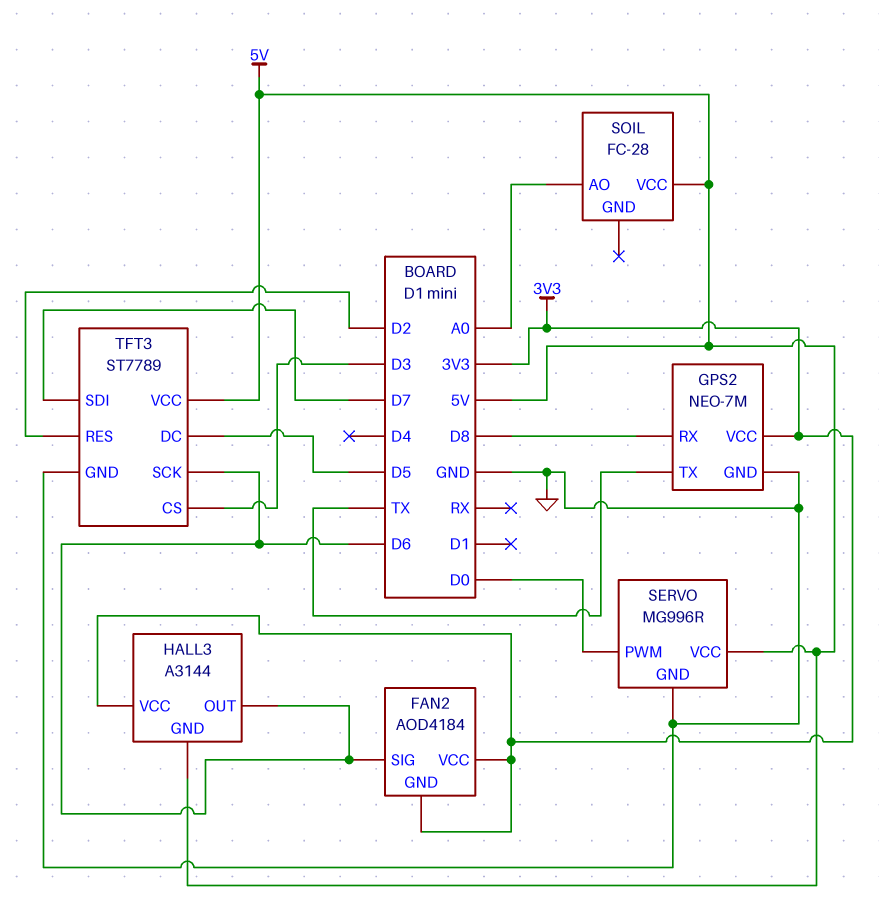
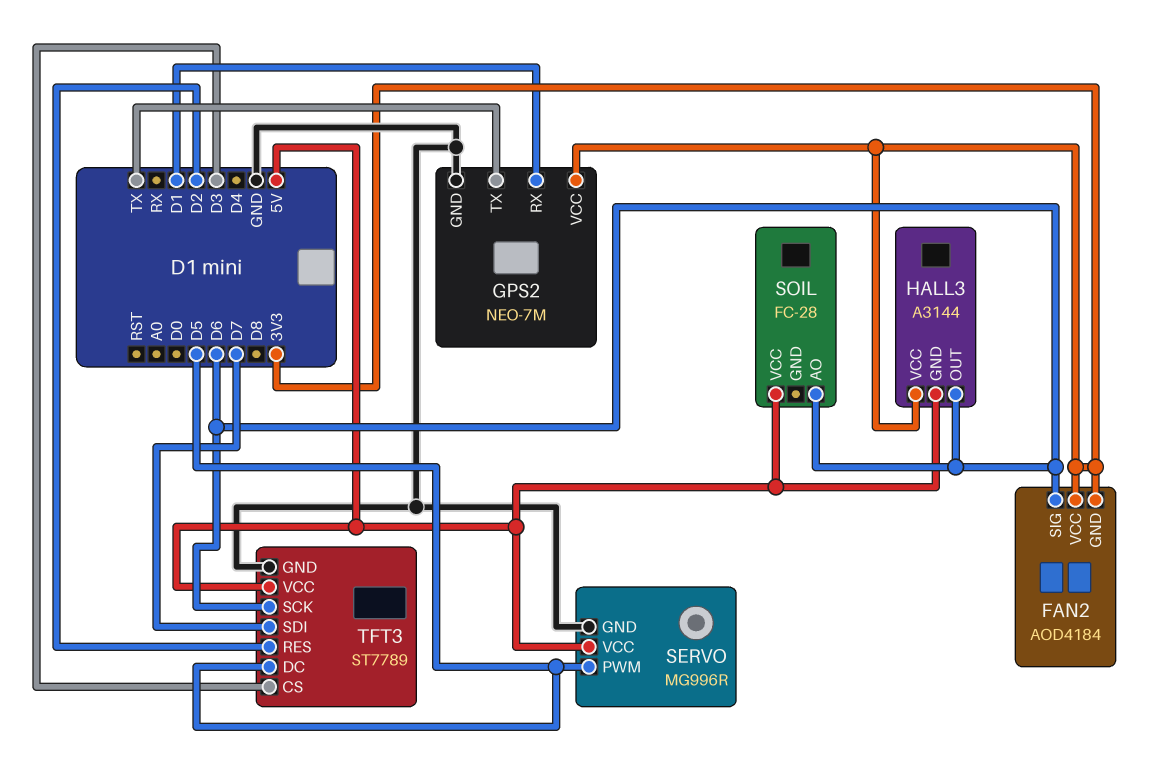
GPS2 pin RX: D8 -> D1
SERVO pin PWM: D0 -> D5
SOIL pin AO: A0 -> D6

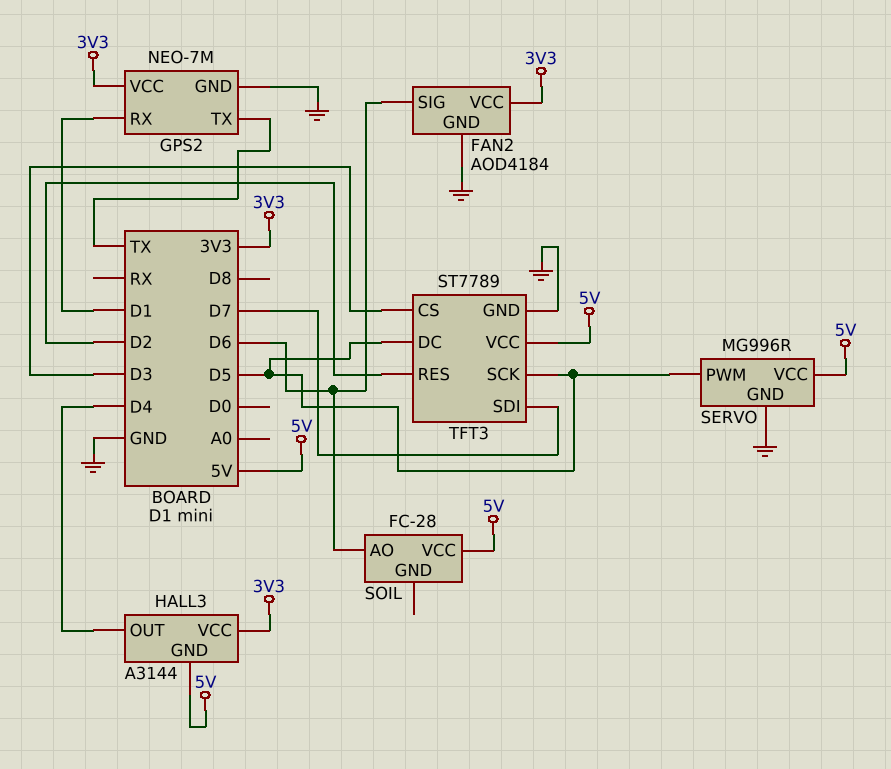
FAN2 pin GND: 3V3 -> GND
HALL3 pin OUT: D6 -> D4
TFT3 pin SCK: D6 -> D5

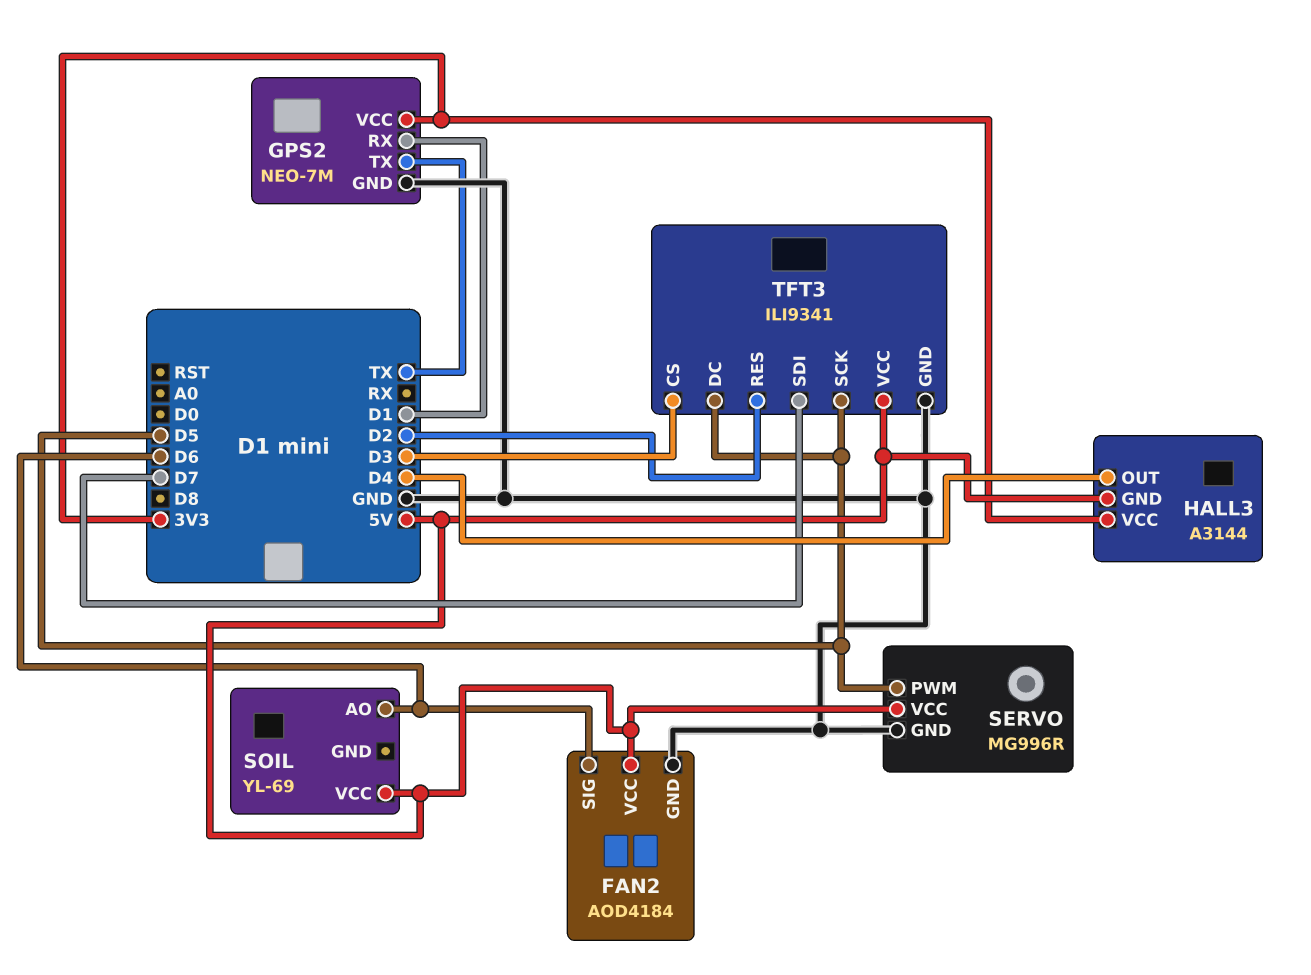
FAN2 pin VCC: 3V3 -> 5V
SOIL: FC-28 -> YL-69
TFT3: ST7789 -> ILI9341

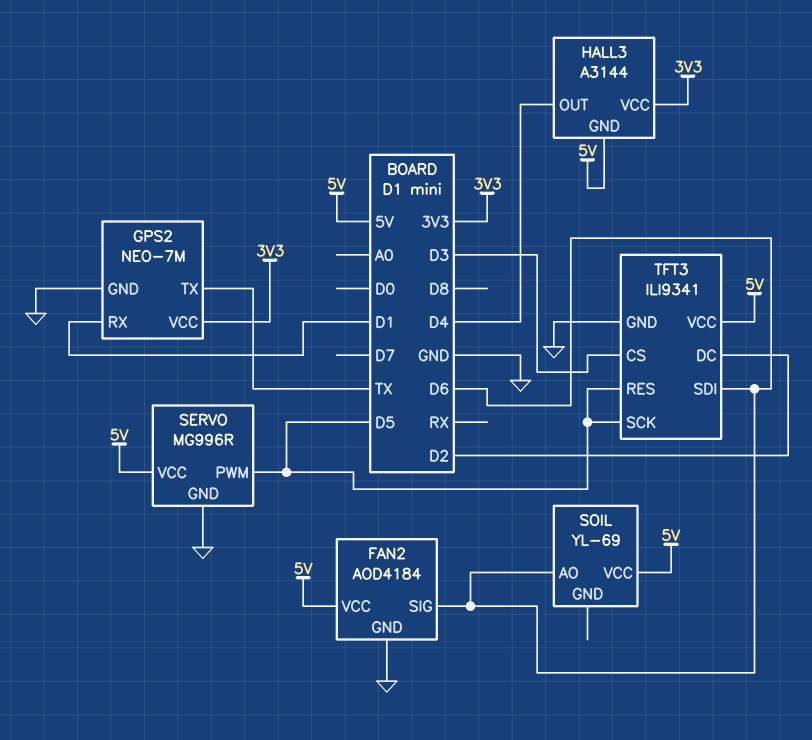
TFT3 pin DC: D5 -> D2
TFT3 pin RES: D2 -> D5
TFT3 pin SDI: D7 -> D6

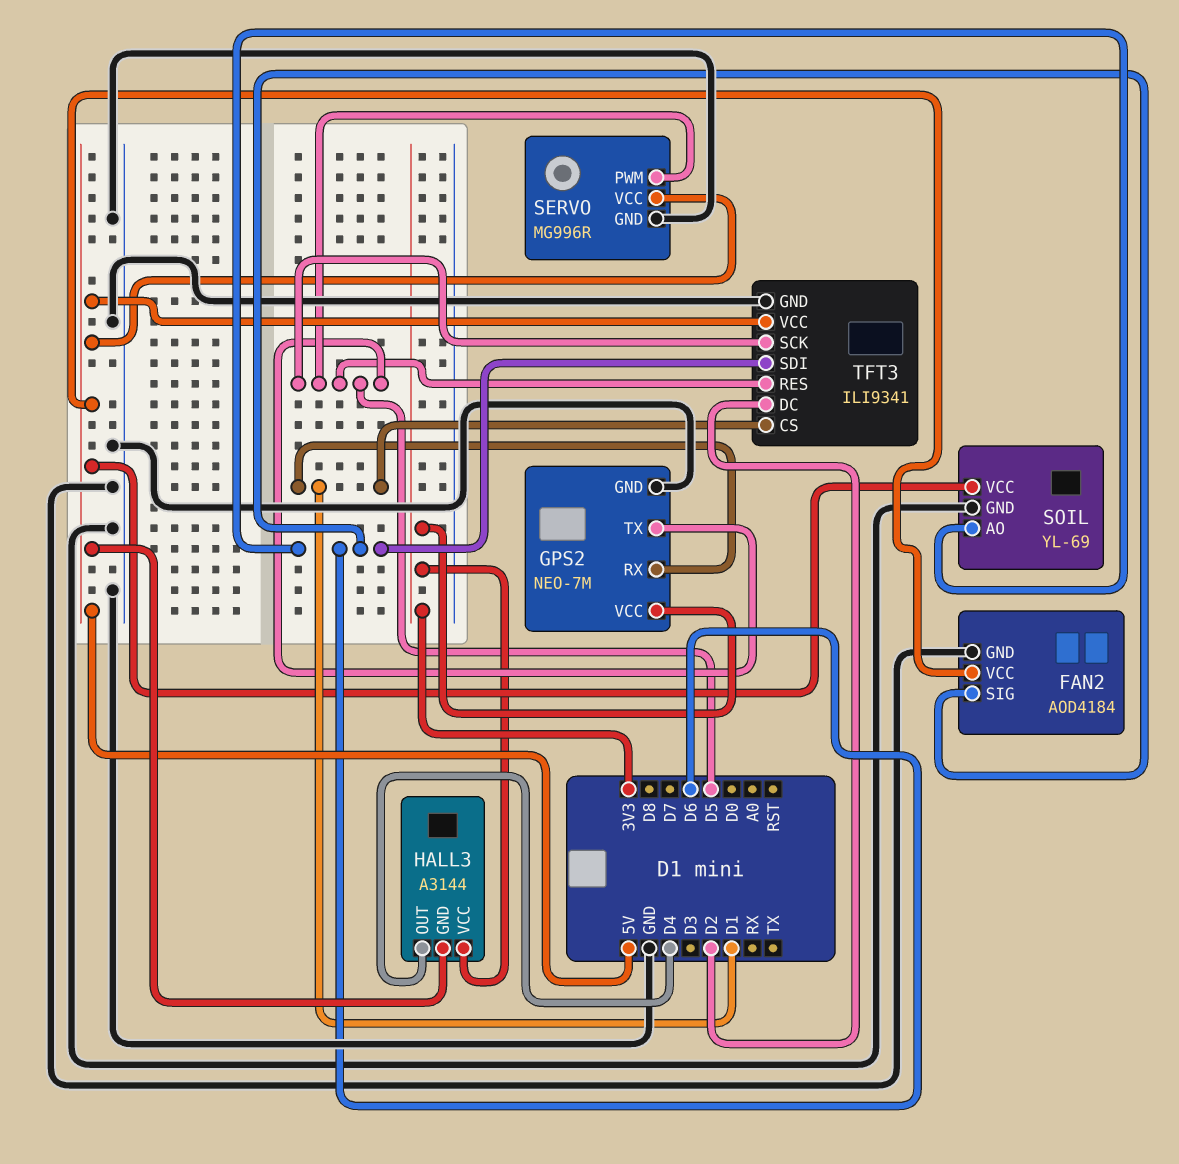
GPS2 pin TX: TX -> D5
SOIL pin GND: none -> GND
TFT3 pin CS: D3 -> D1

